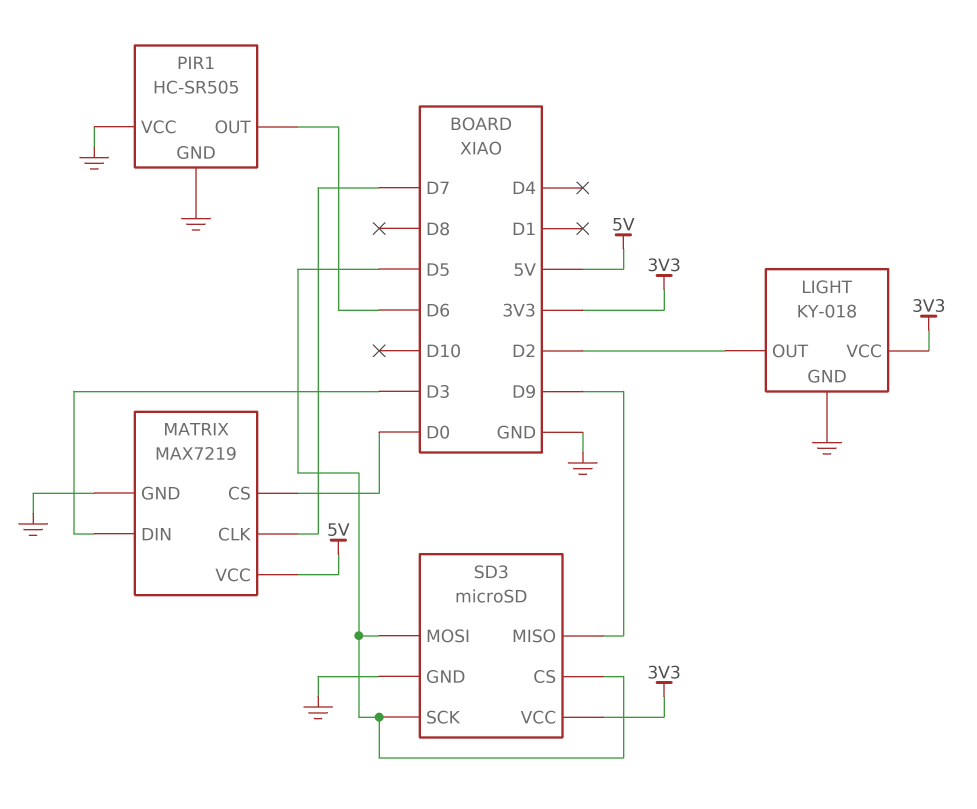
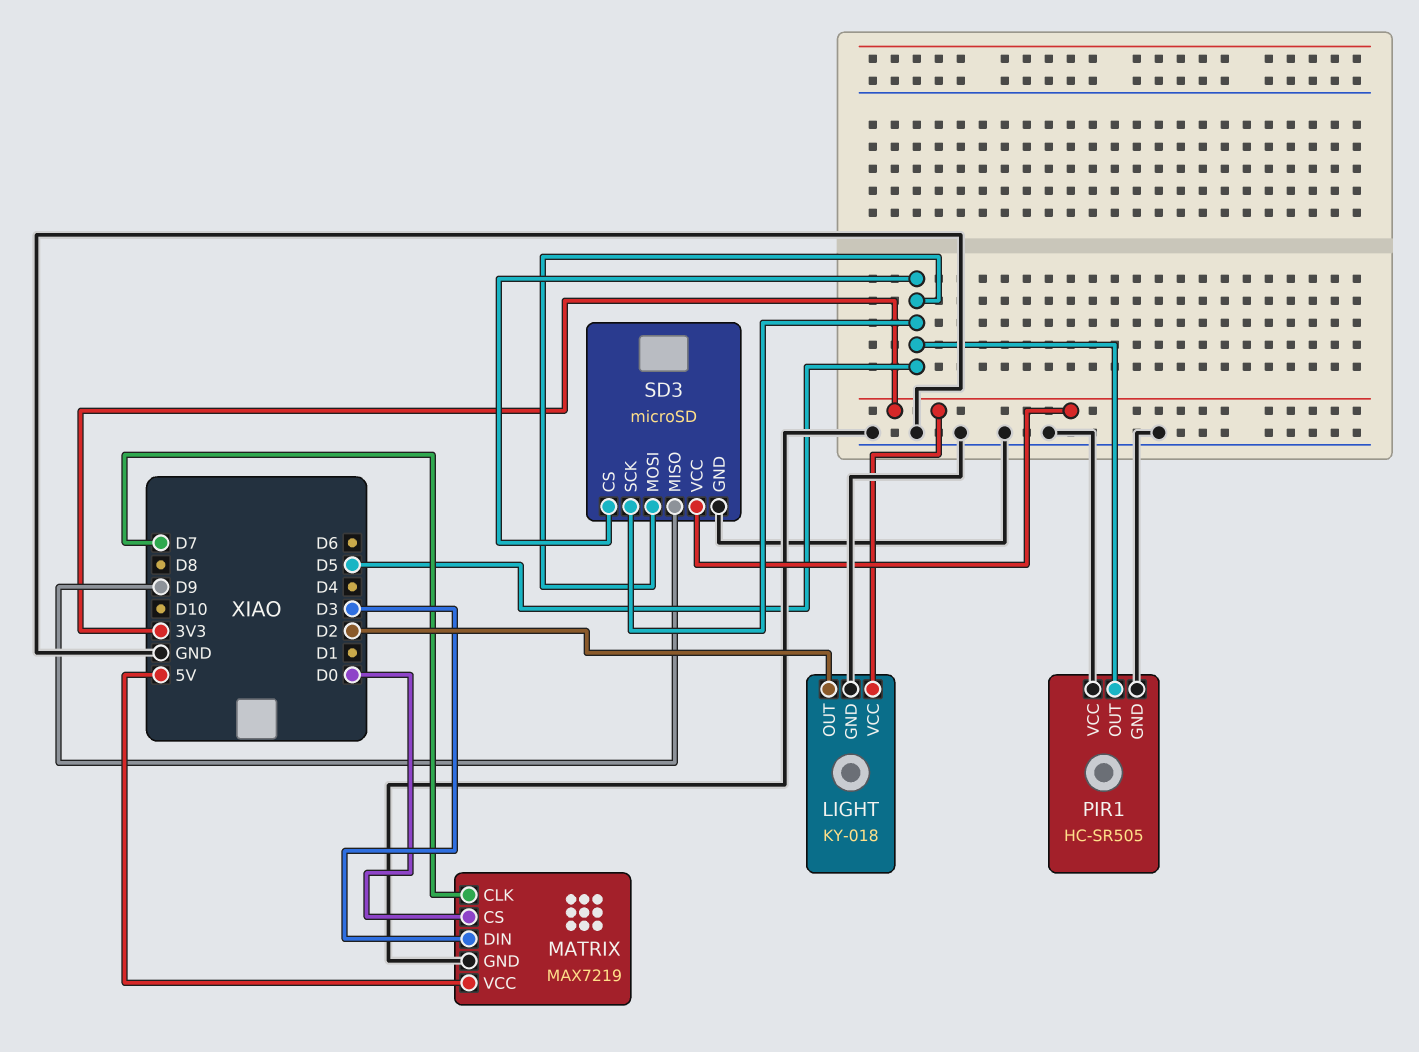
PIR1 pin OUT: D6 -> D5

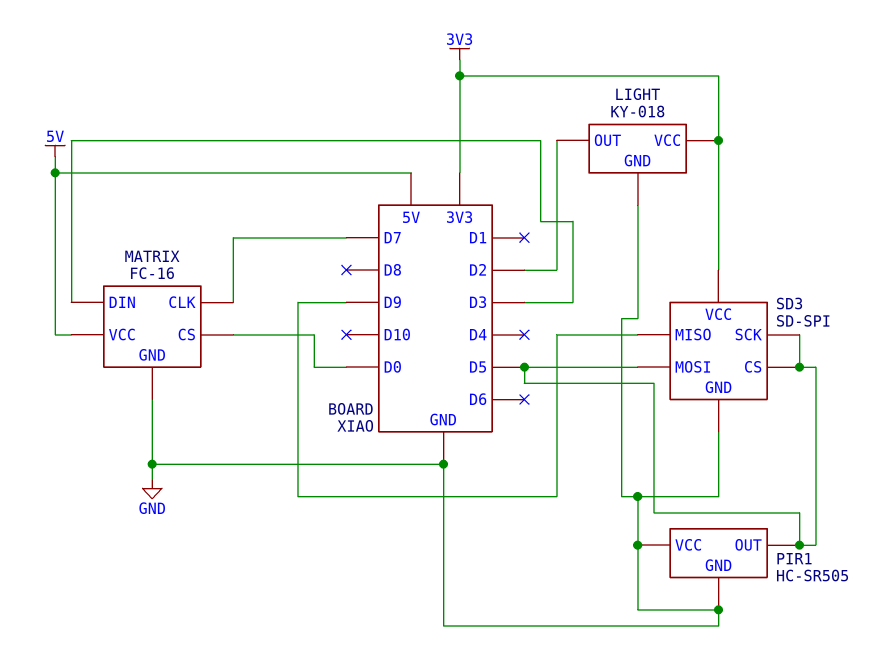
MATRIX: MAX7219 -> FC-16
SD3: microSD -> SD-SPI

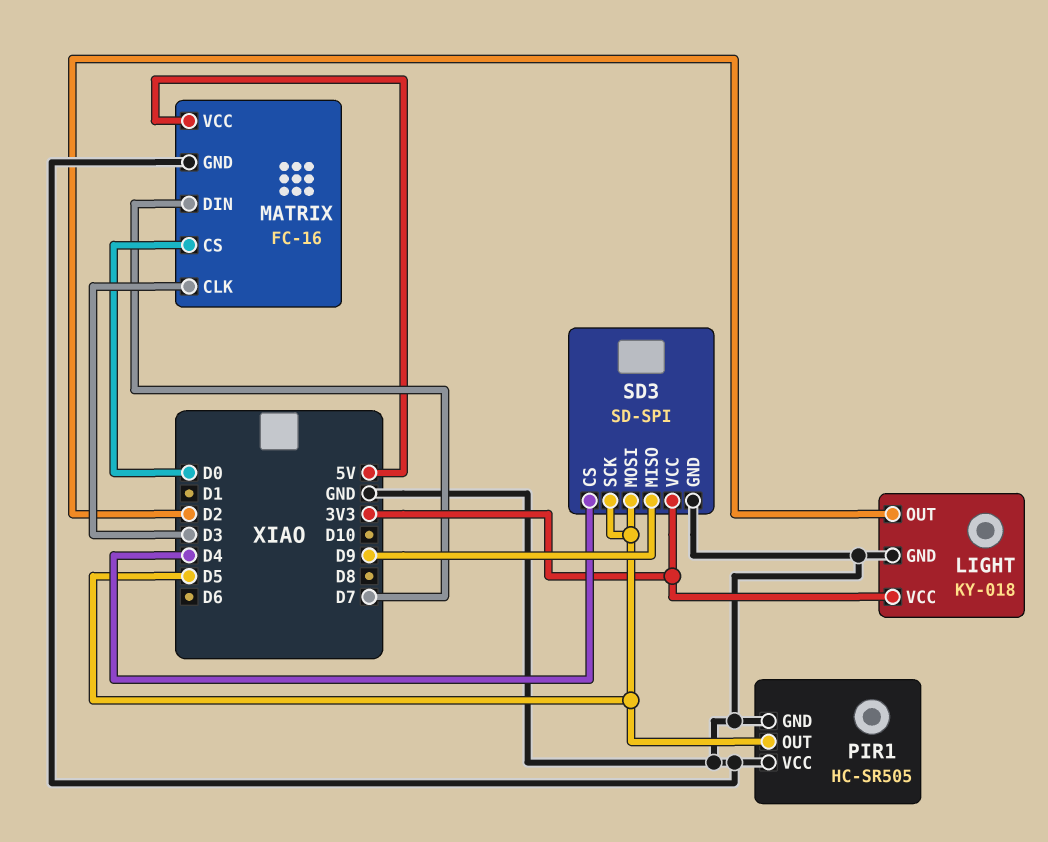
MATRIX pin CLK: D7 -> D3
MATRIX pin DIN: D3 -> D7
SD3 pin CS: D5 -> D4

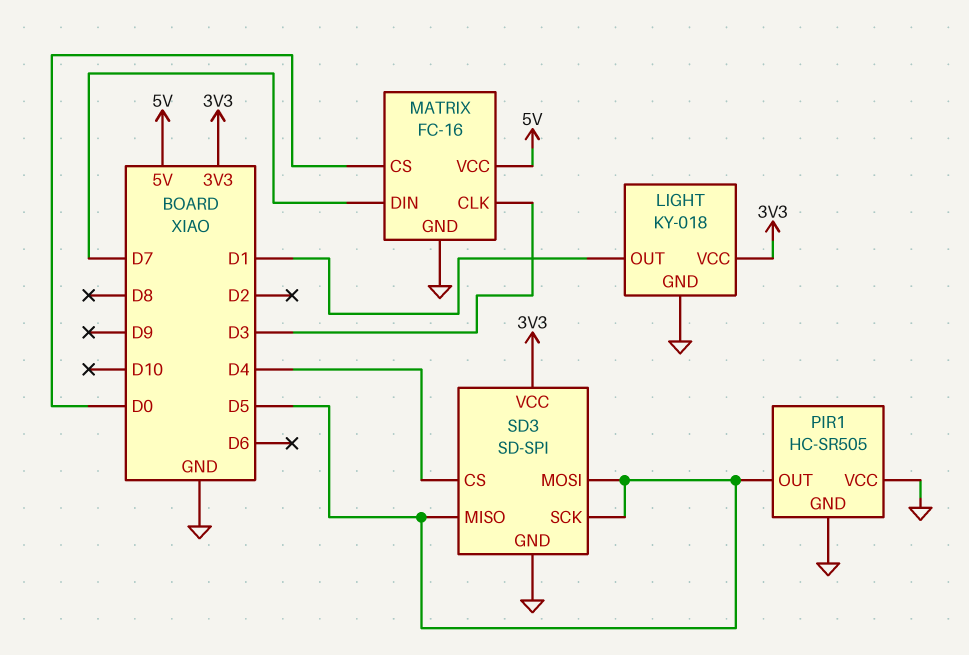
LIGHT pin OUT: D2 -> D1
SD3 pin MISO: D9 -> D5

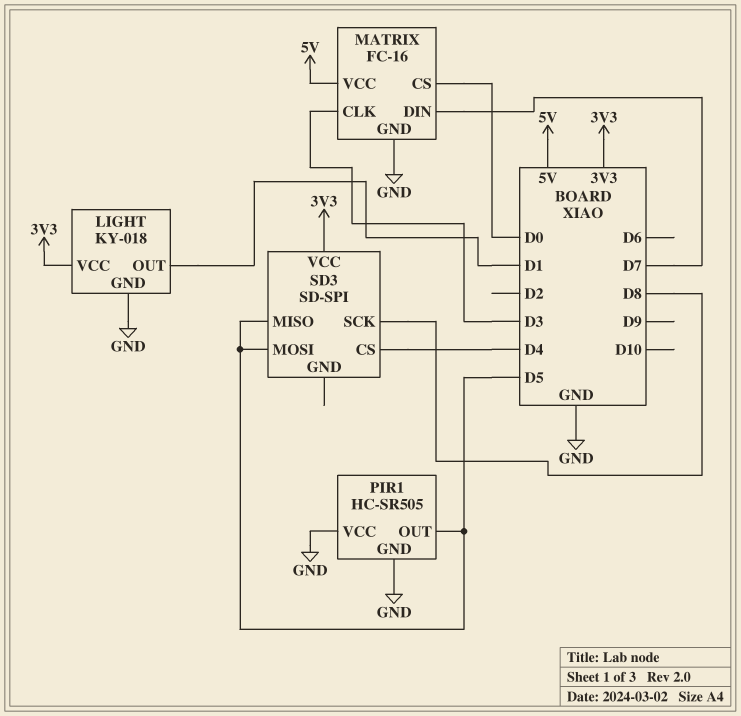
SD3 pin GND: GND -> none
SD3 pin SCK: D5 -> D8

